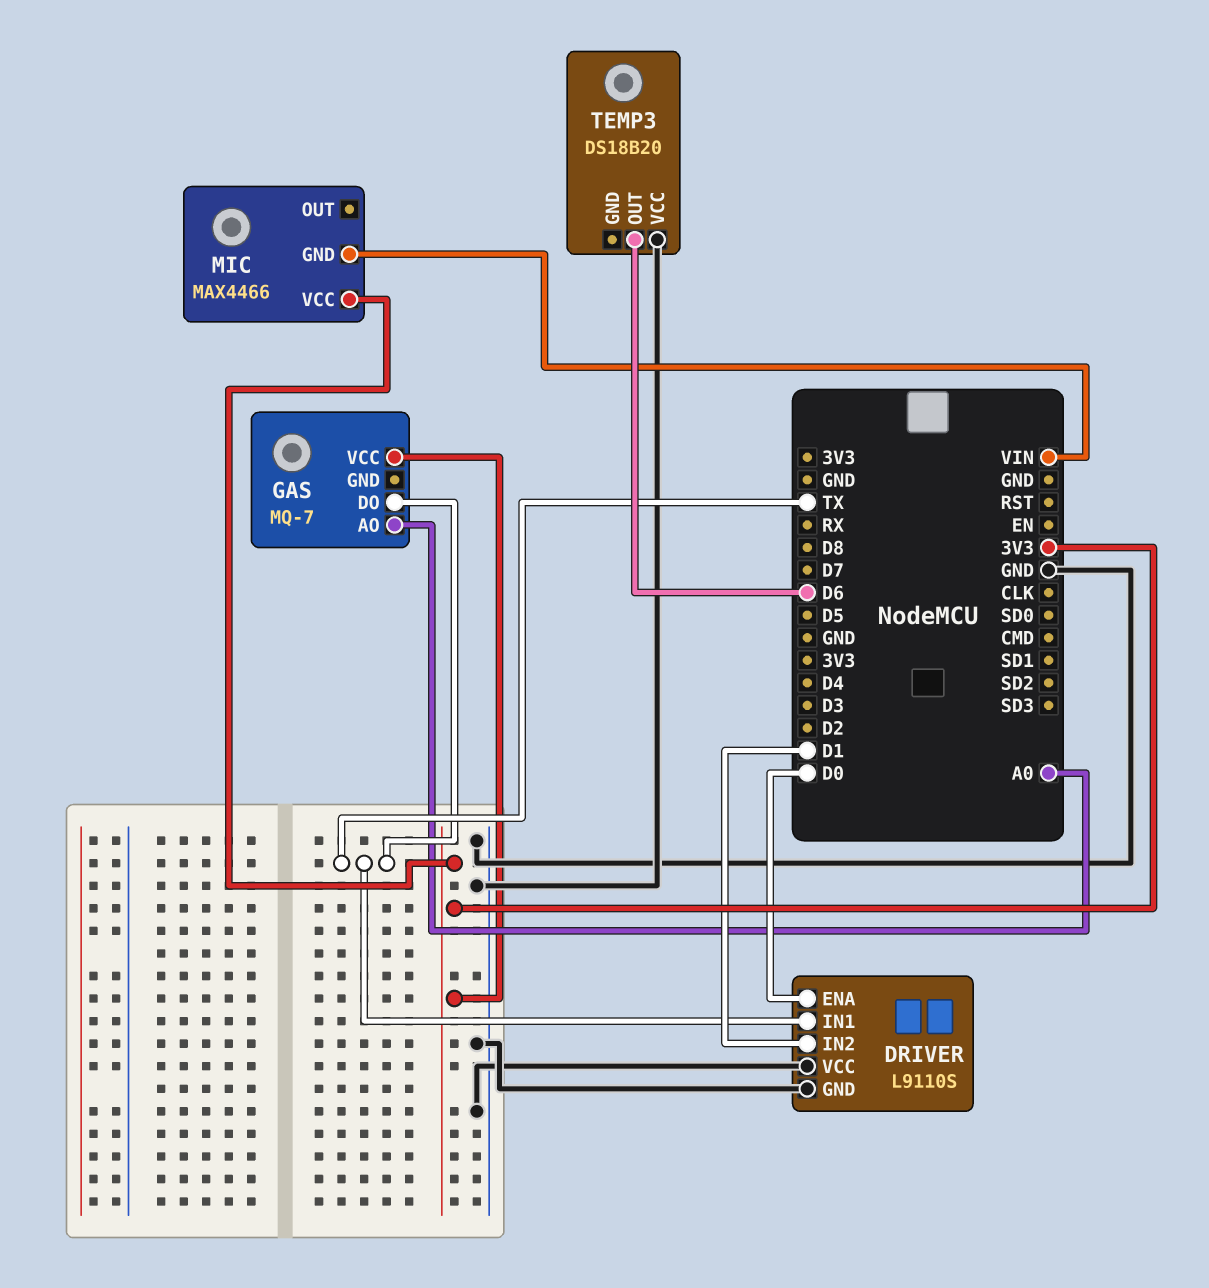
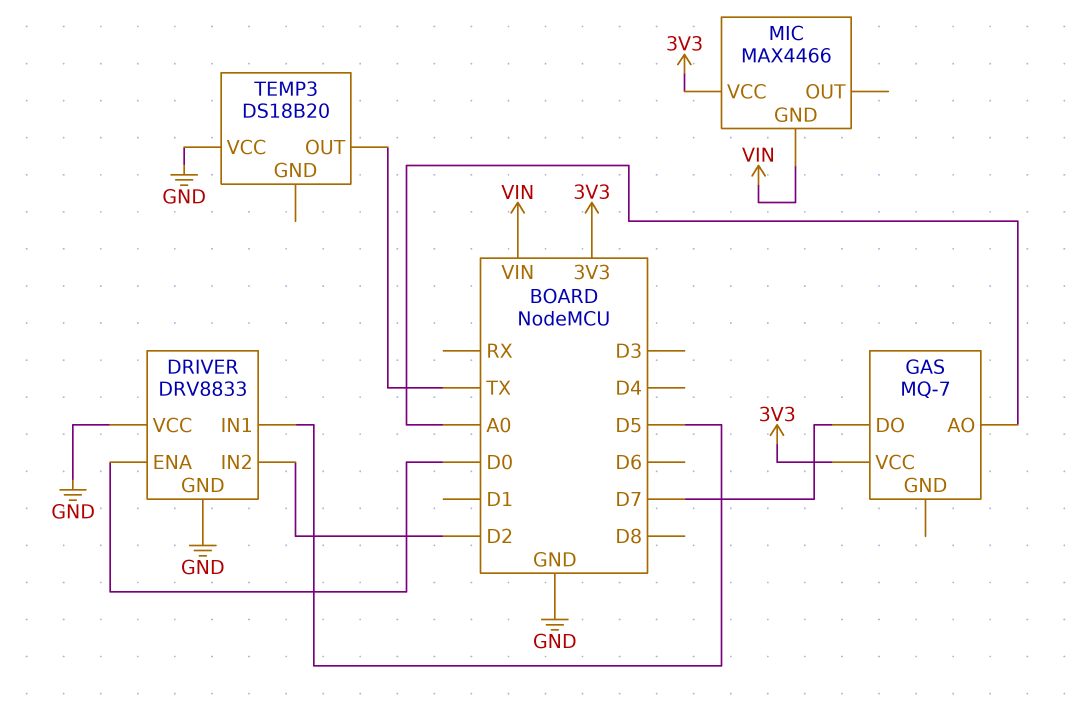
DRIVER: L9110S -> DRV8833
DRIVER pin IN1: TX -> D5
DRIVER pin IN2: D1 -> D2
GAS pin DO: TX -> D7
TEMP3 pin OUT: D6 -> TX

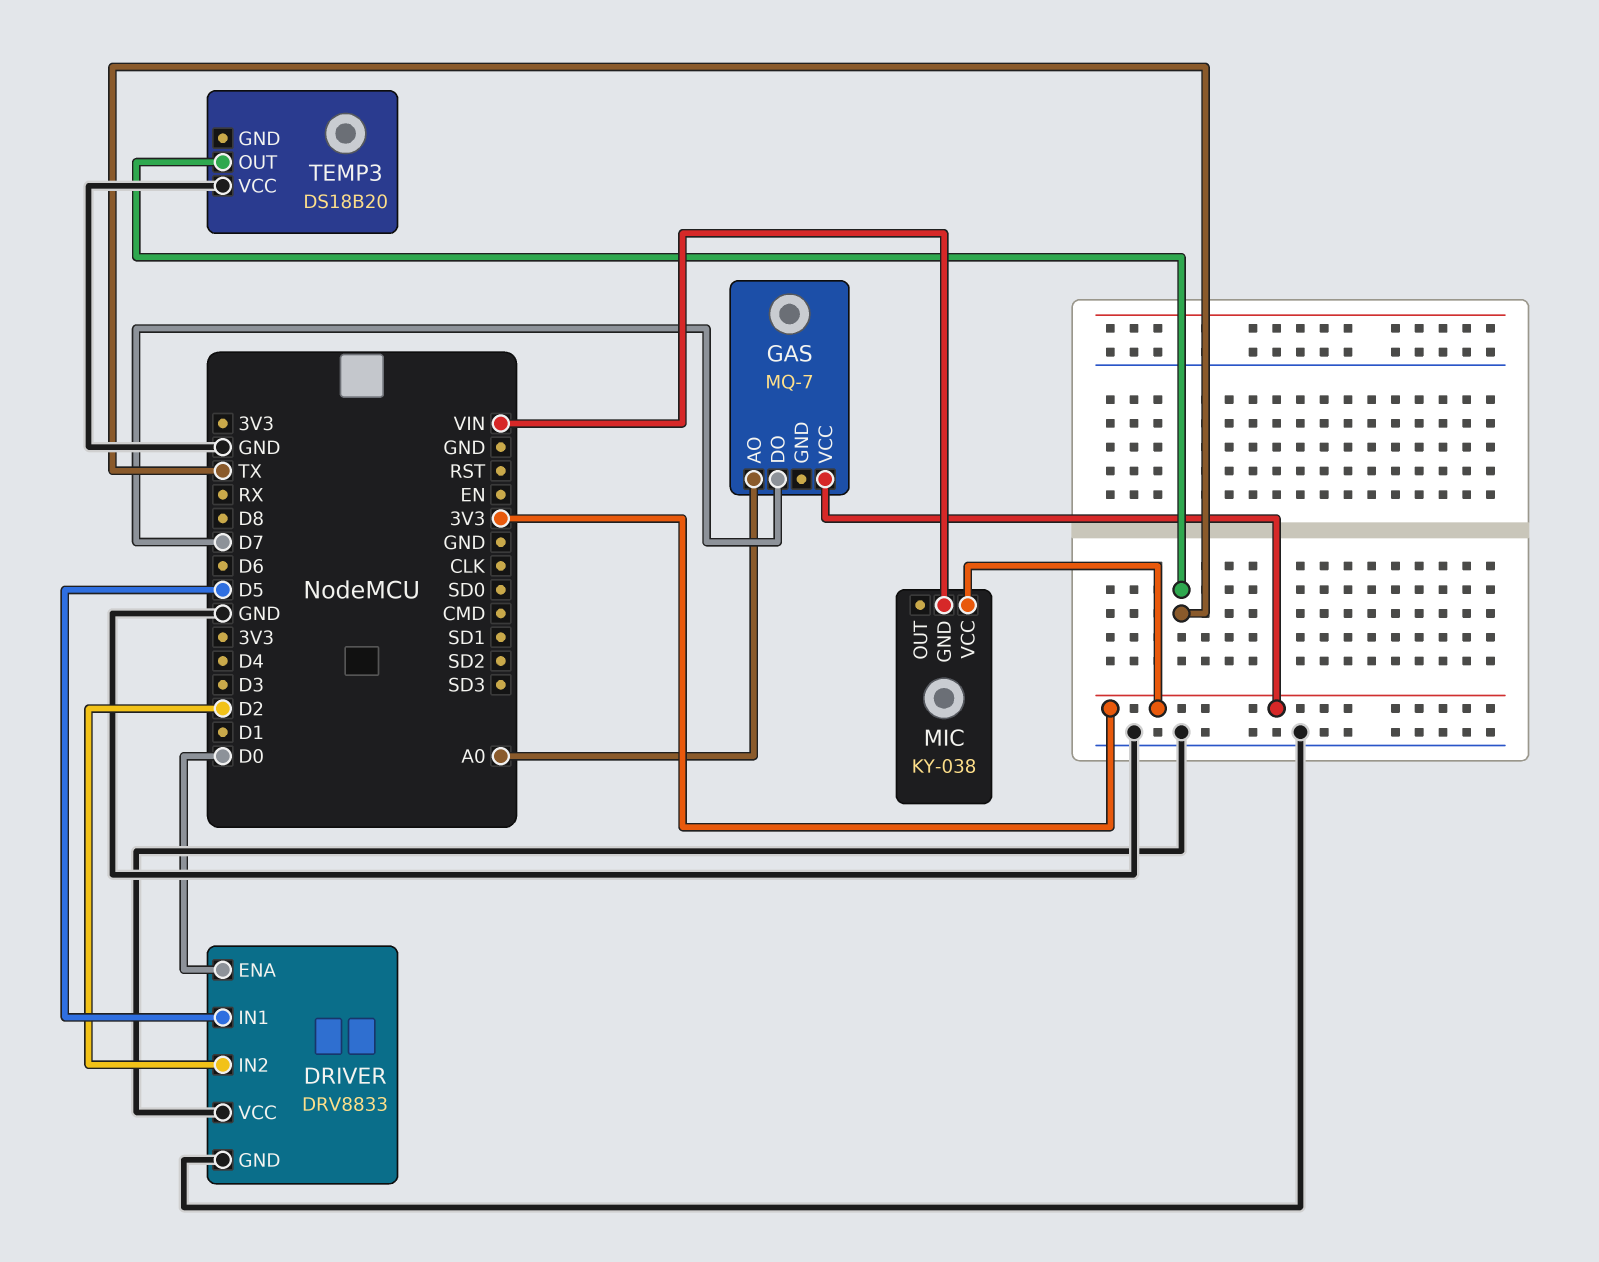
MIC: MAX4466 -> KY-038

